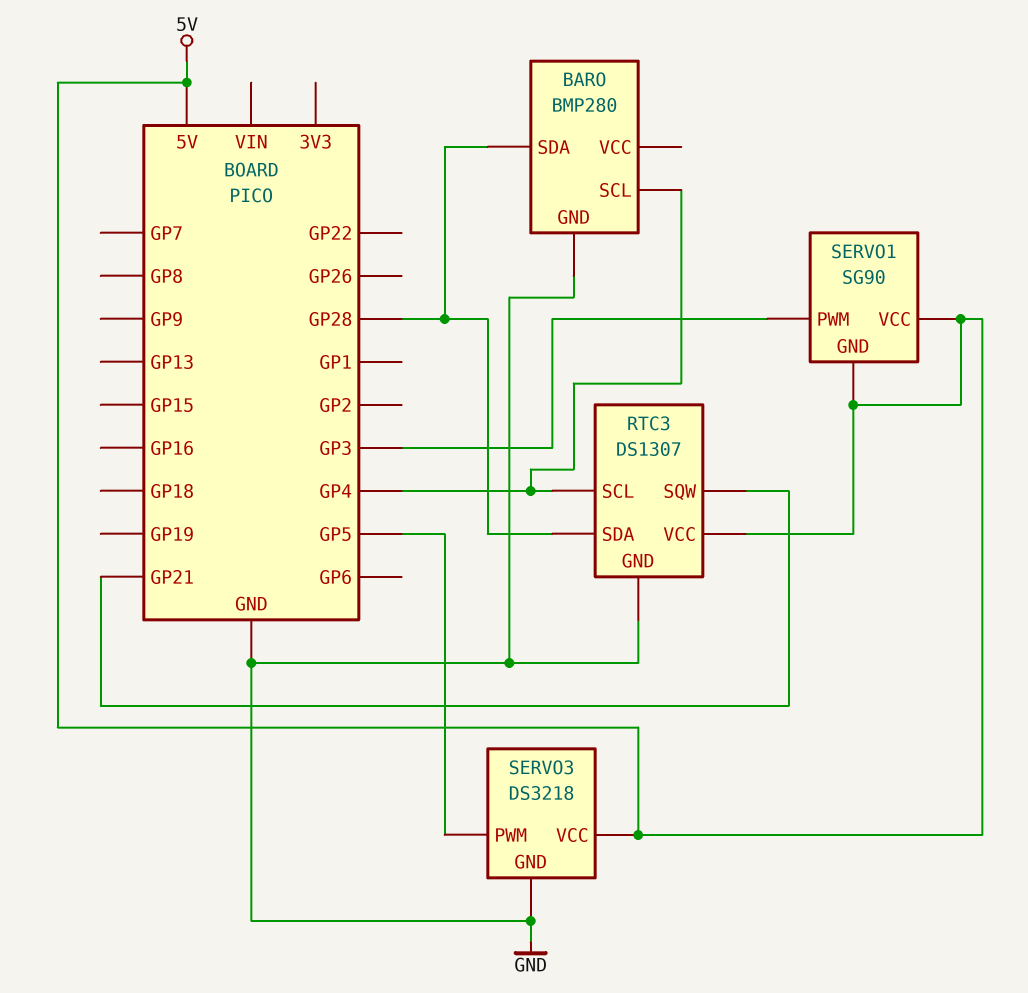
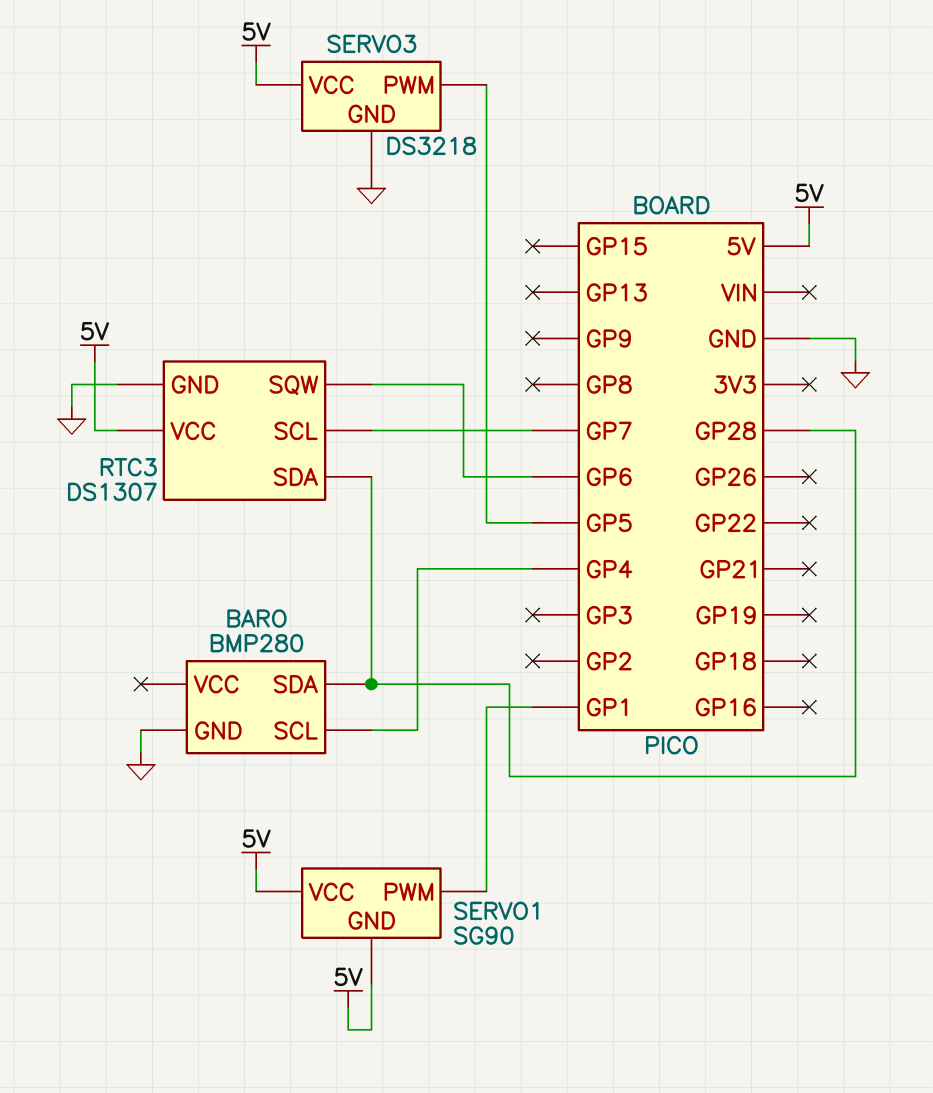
RTC3 pin SCL: GP4 -> GP7
RTC3 pin SQW: GP21 -> GP6
SERVO1 pin PWM: GP3 -> GP1

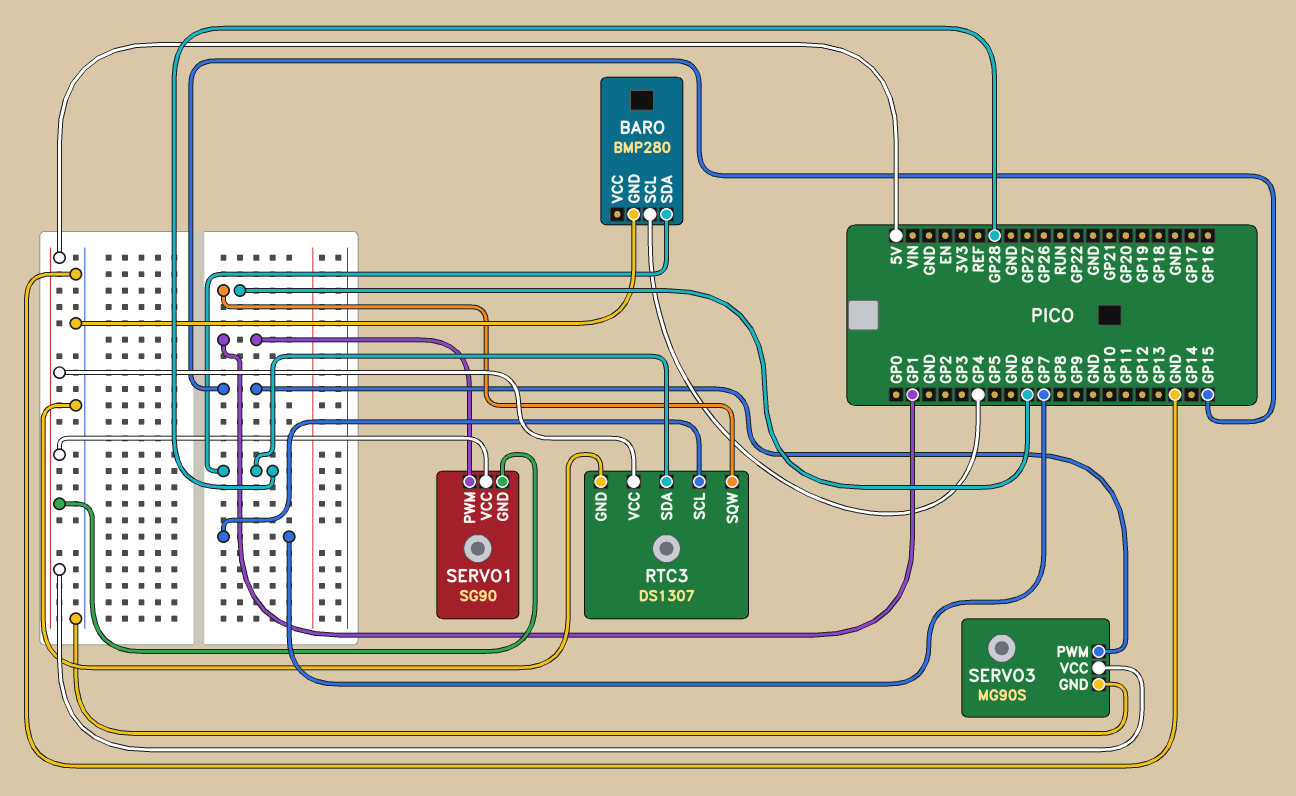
SERVO3: DS3218 -> MG90S
SERVO3 pin PWM: GP5 -> GP15

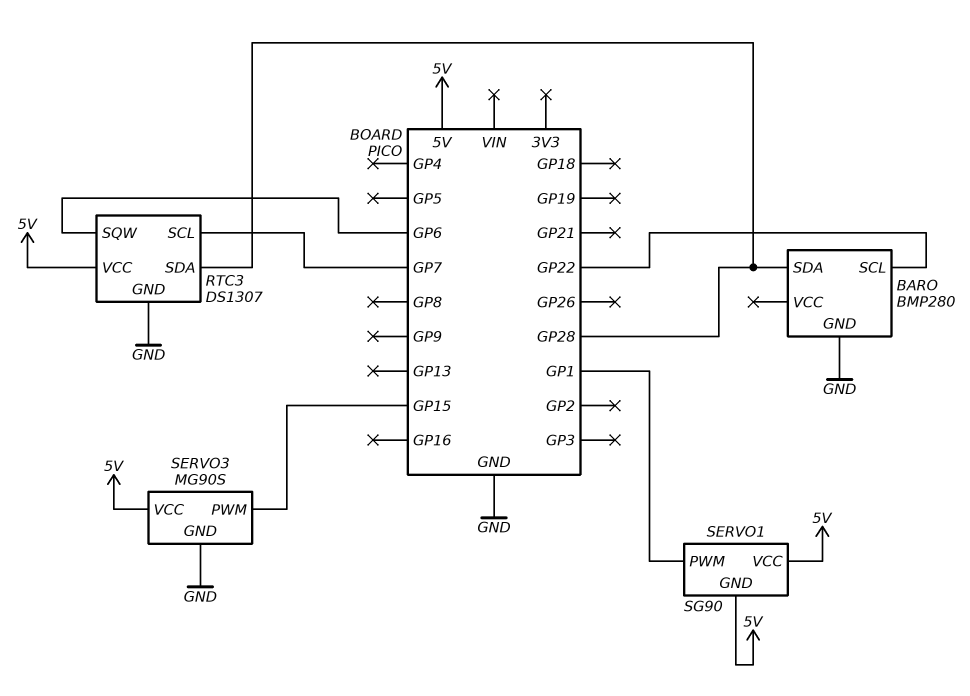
BARO pin SCL: GP4 -> GP22

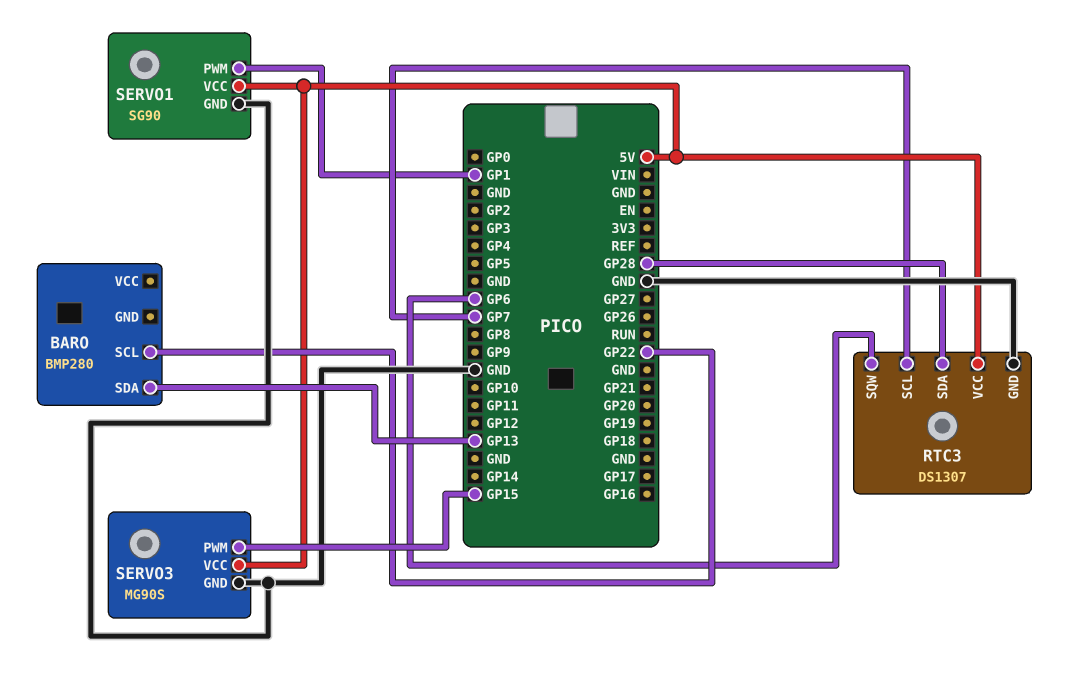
BARO pin GND: GND -> none
BARO pin SDA: GP28 -> GP13
SERVO1 pin GND: 5V -> GND

